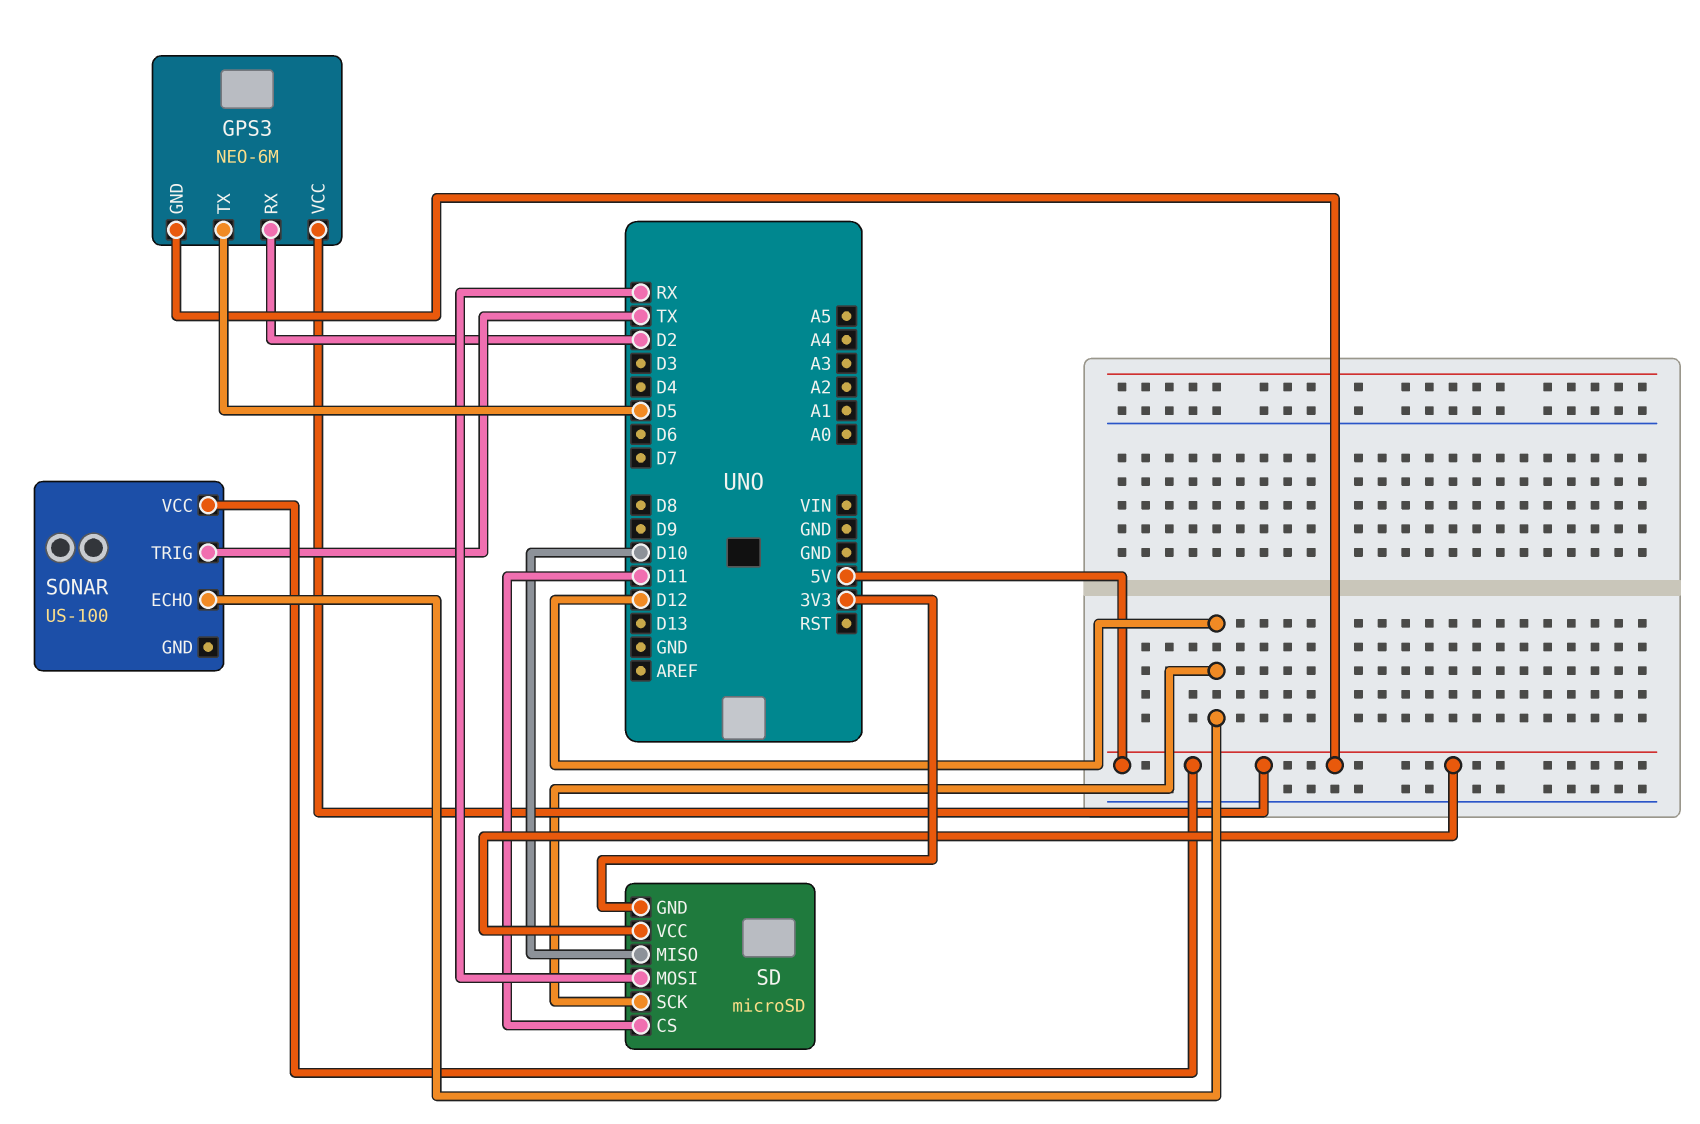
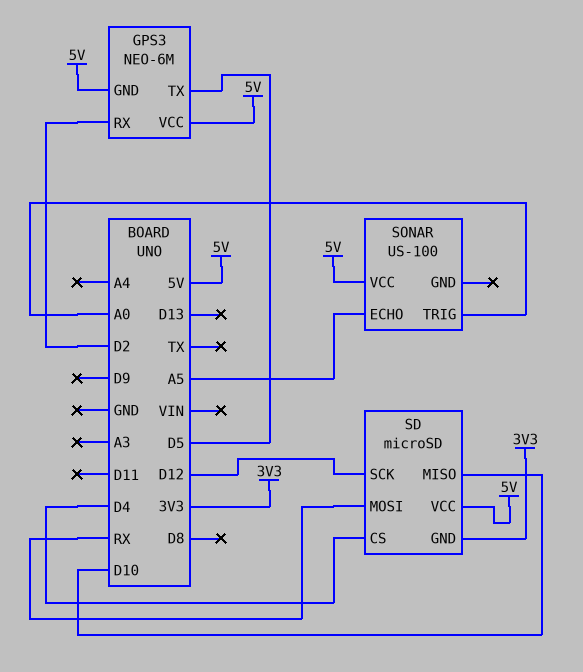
SD pin CS: D11 -> D4
SONAR pin ECHO: D12 -> A5
SONAR pin TRIG: TX -> A0

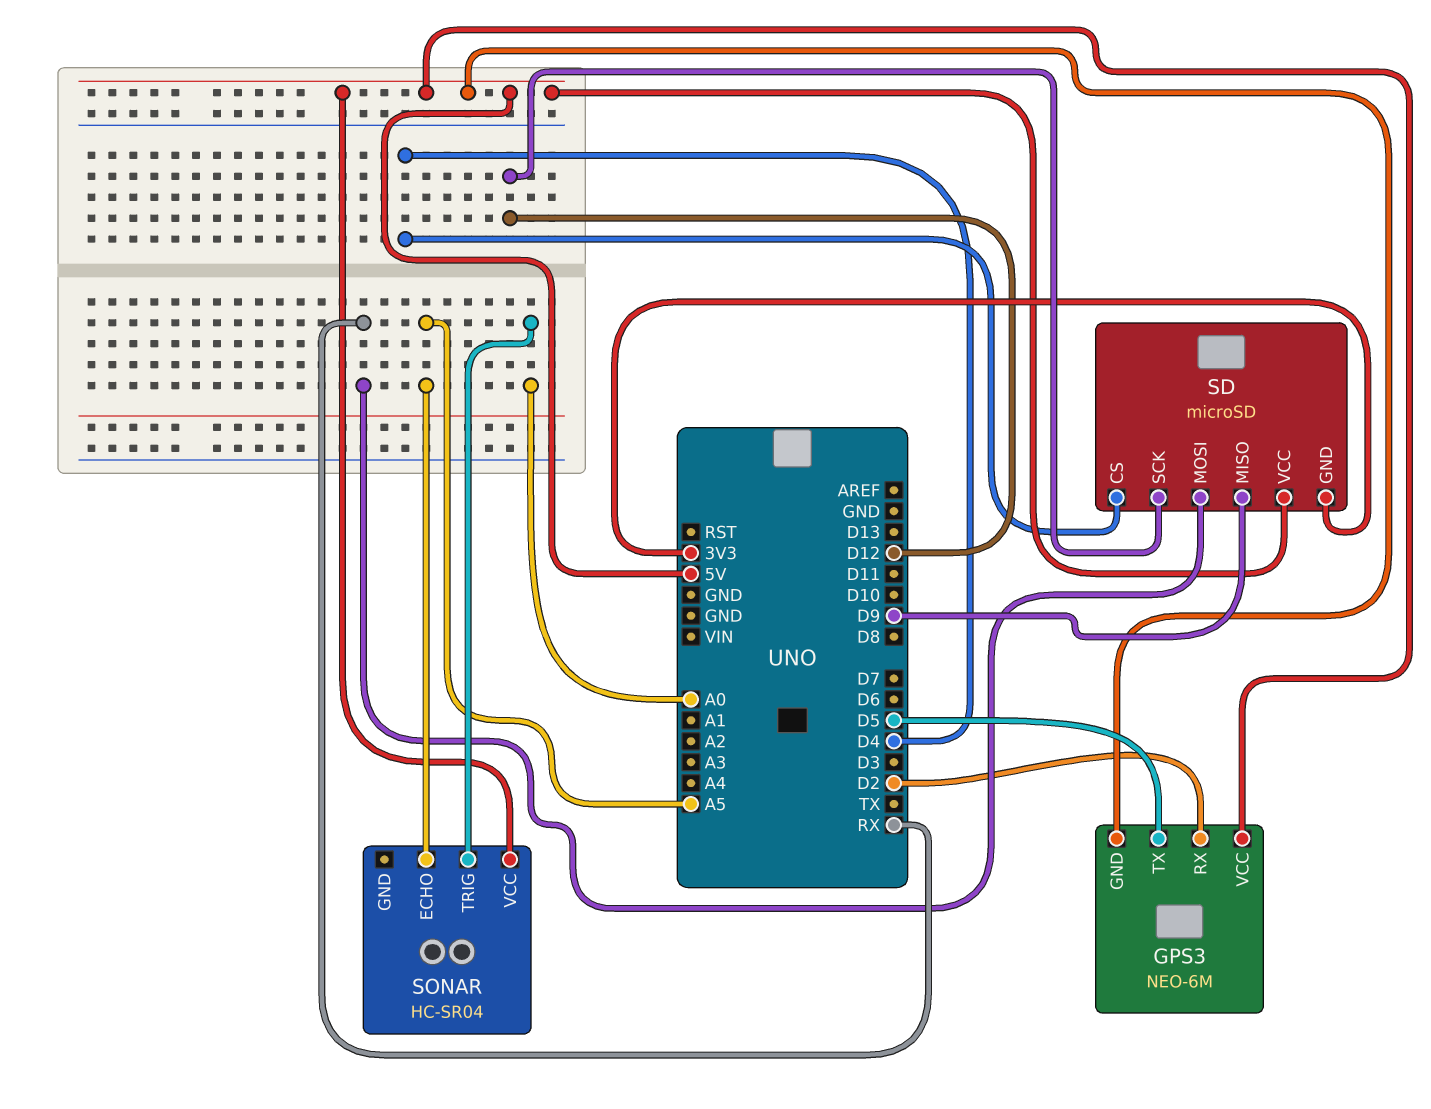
SD pin MISO: D10 -> D9
SONAR: US-100 -> HC-SR04

